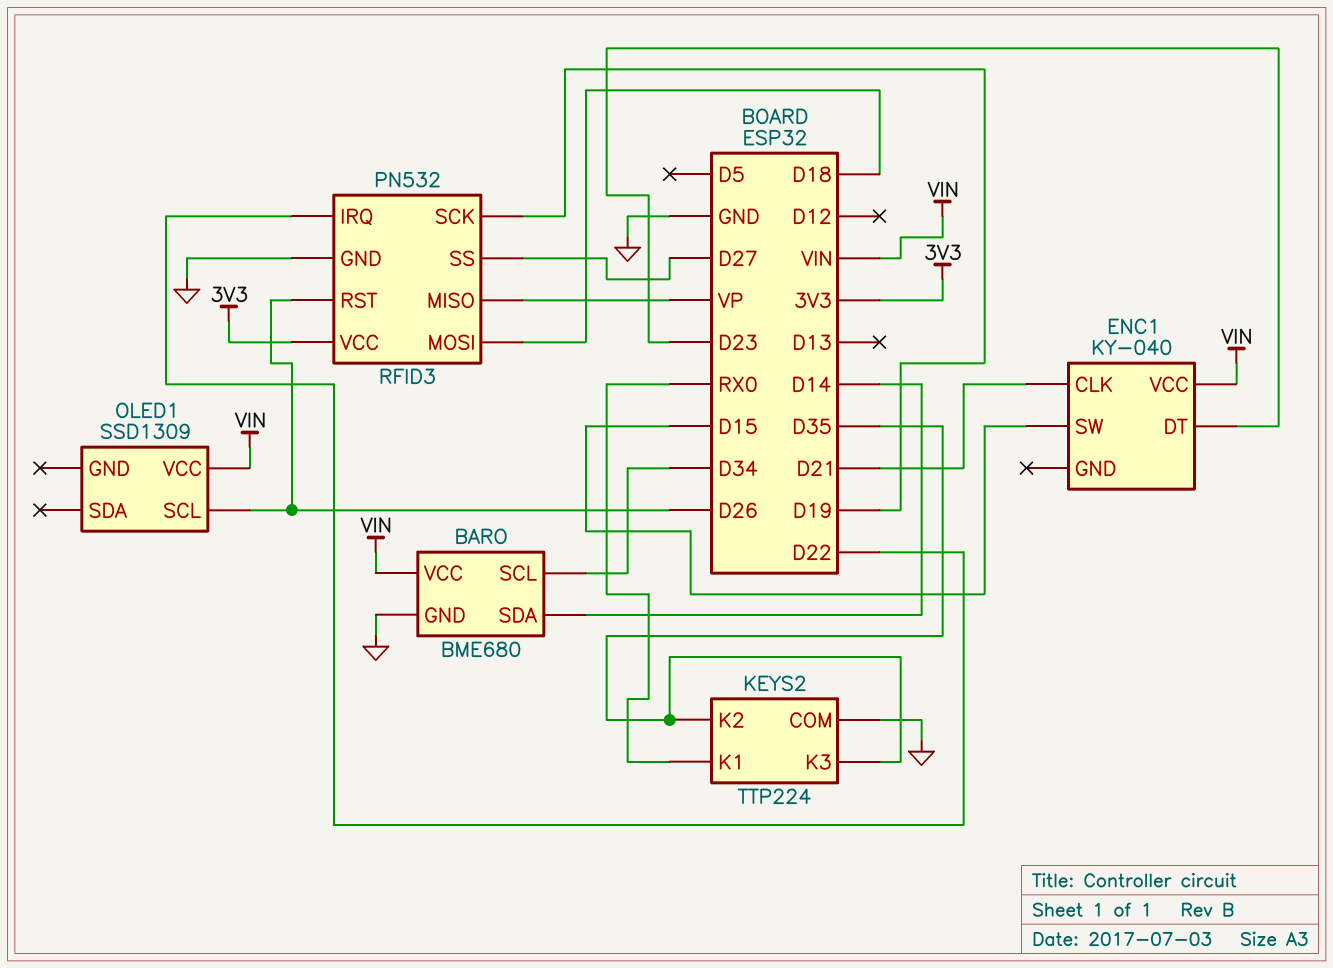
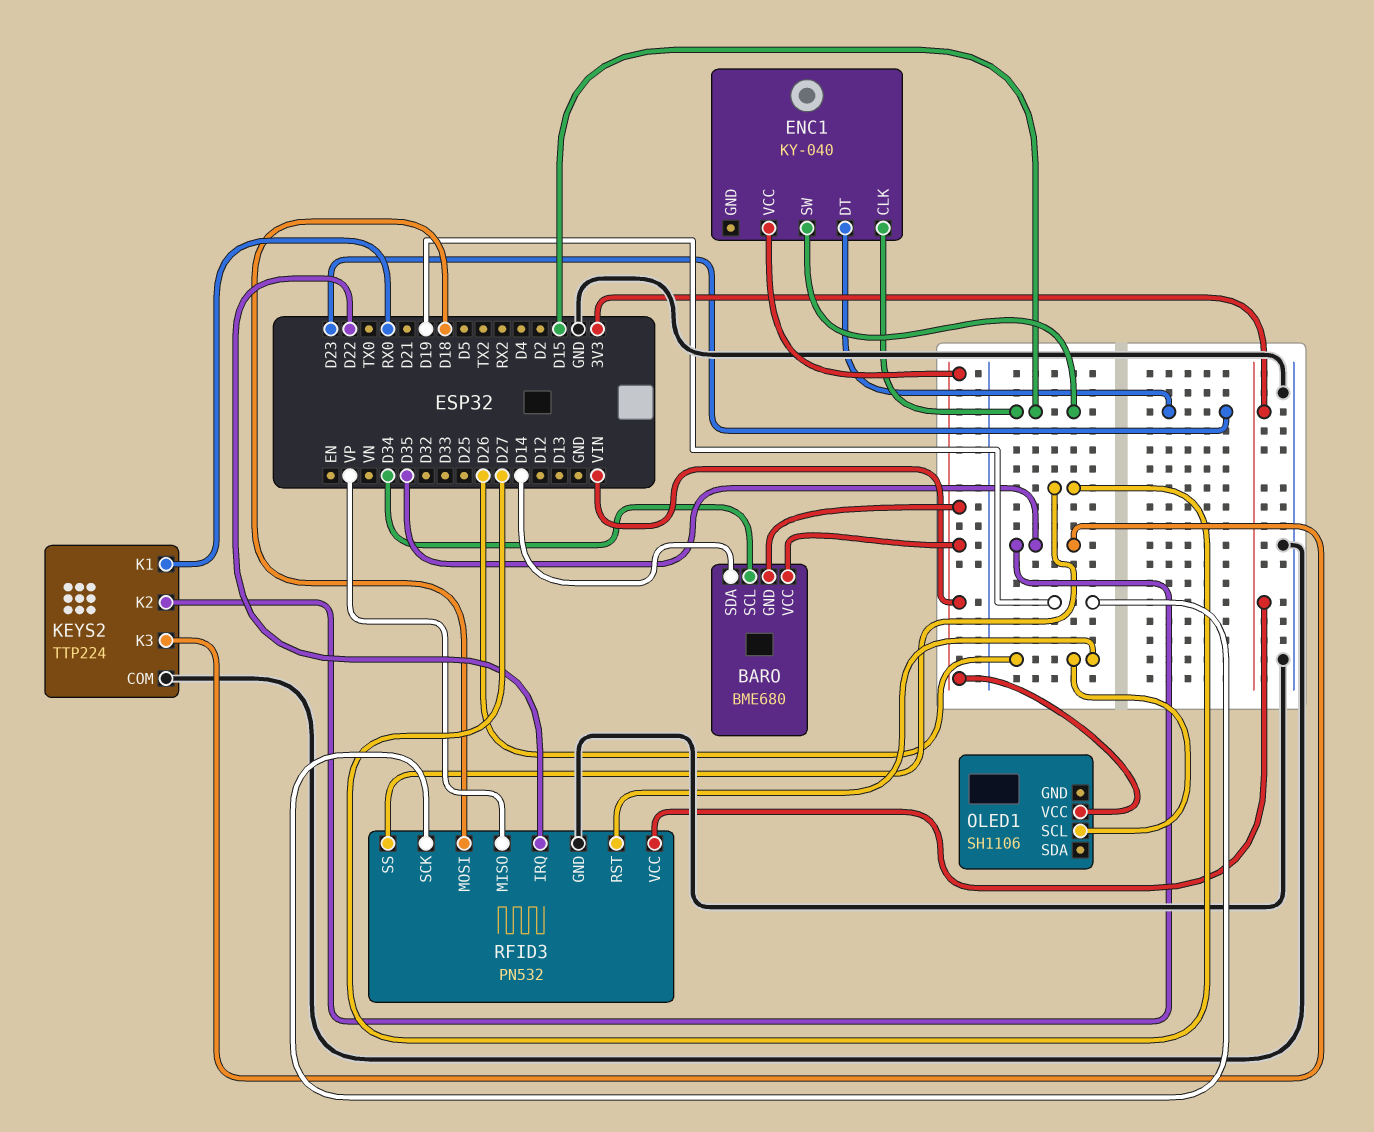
BARO pin GND: GND -> VIN
ENC1 pin CLK: D21 -> D15
OLED1: SSD1309 -> SH1106

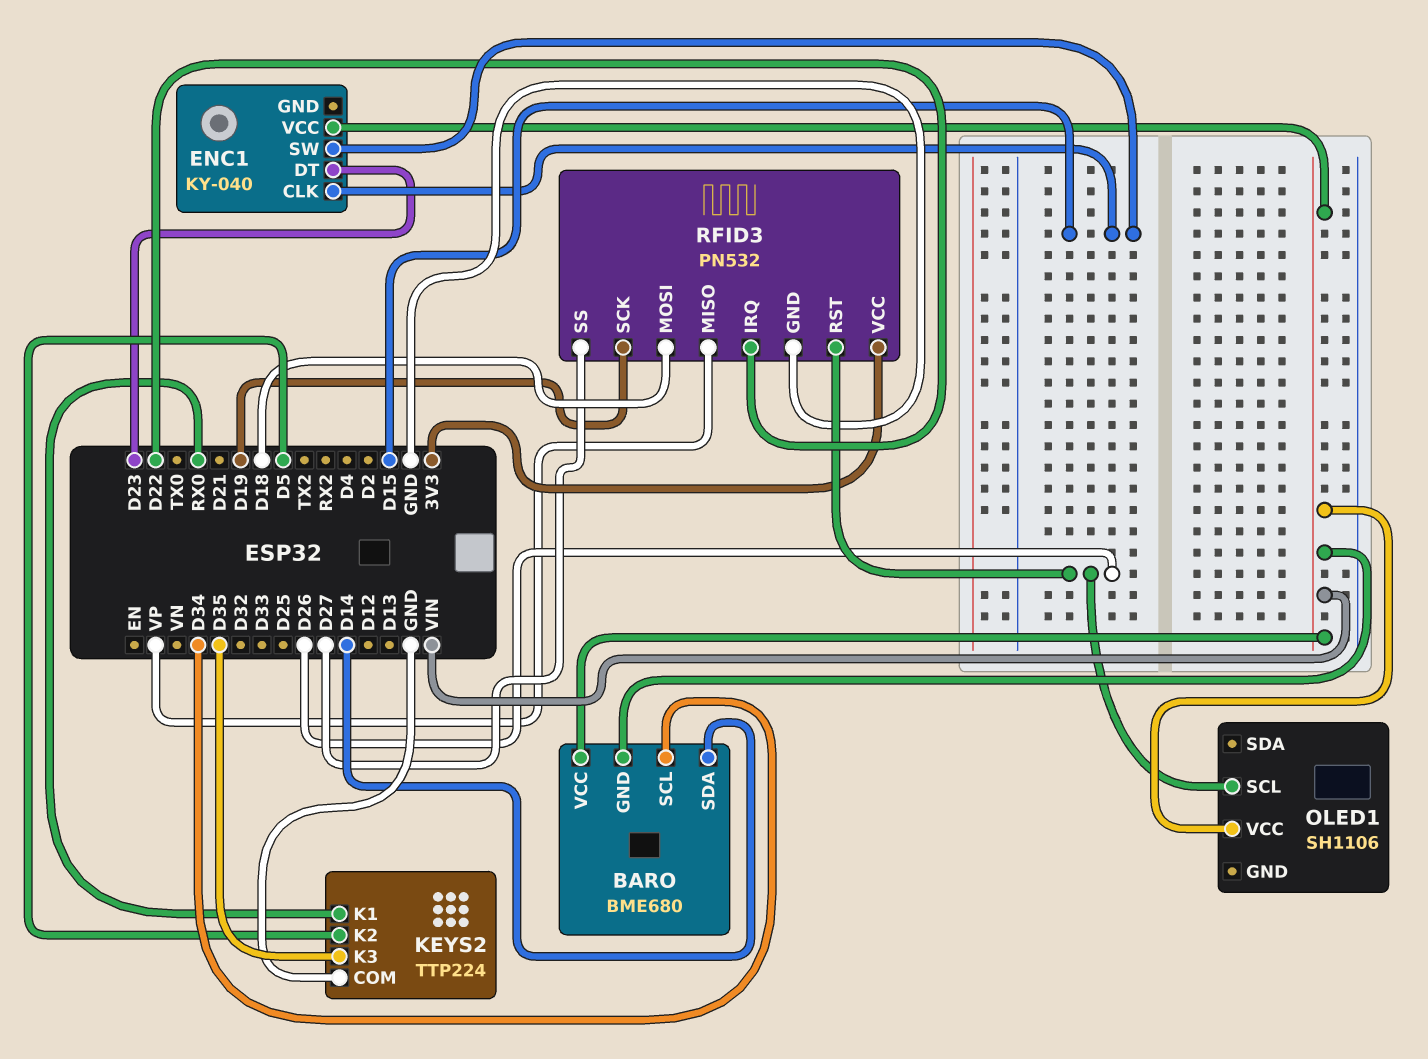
KEYS2 pin K2: D35 -> D5

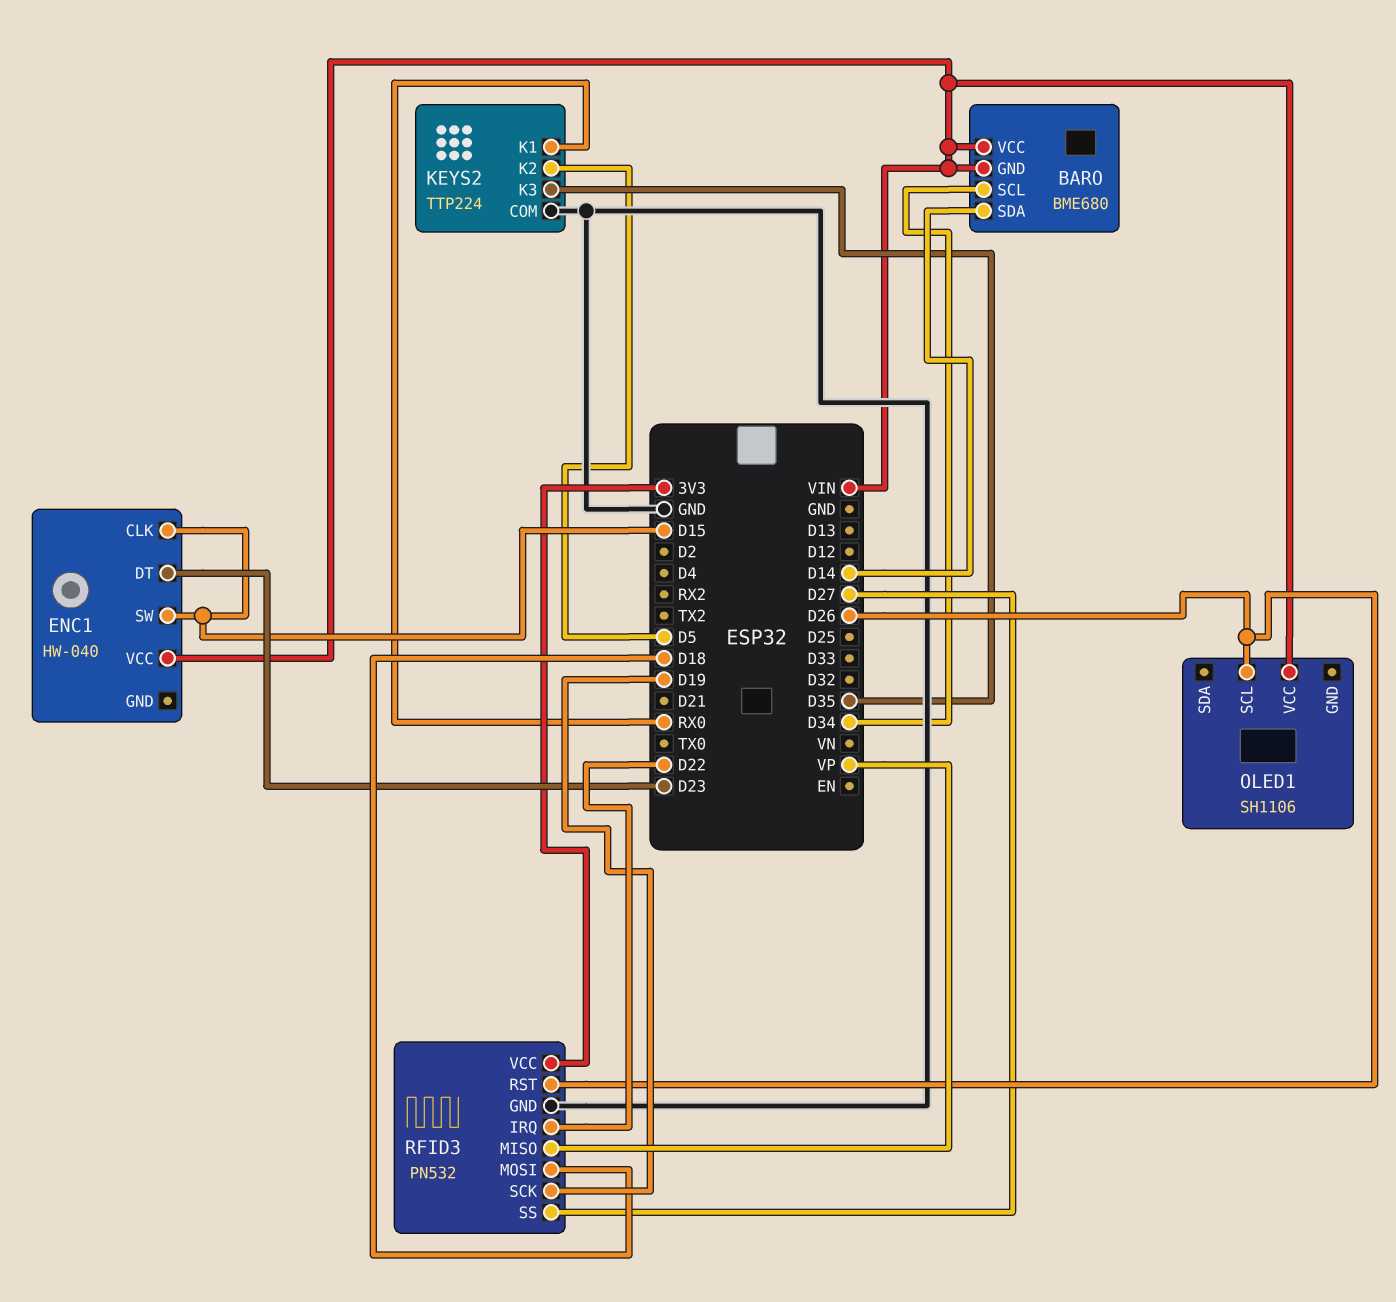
ENC1: KY-040 -> HW-040

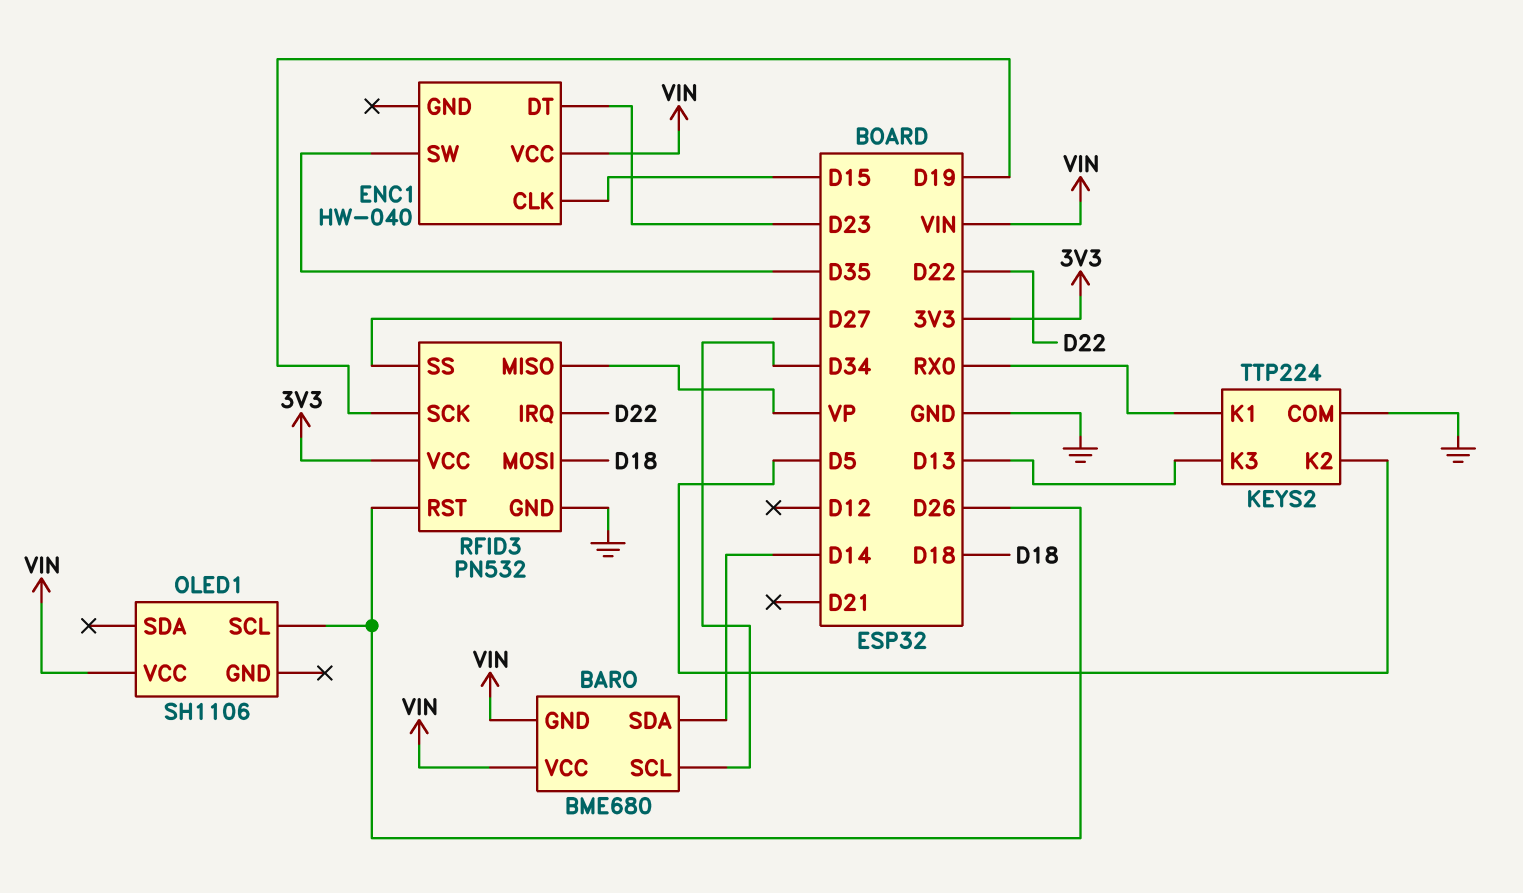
ENC1 pin SW: D15 -> D35
KEYS2 pin K3: D35 -> D13

